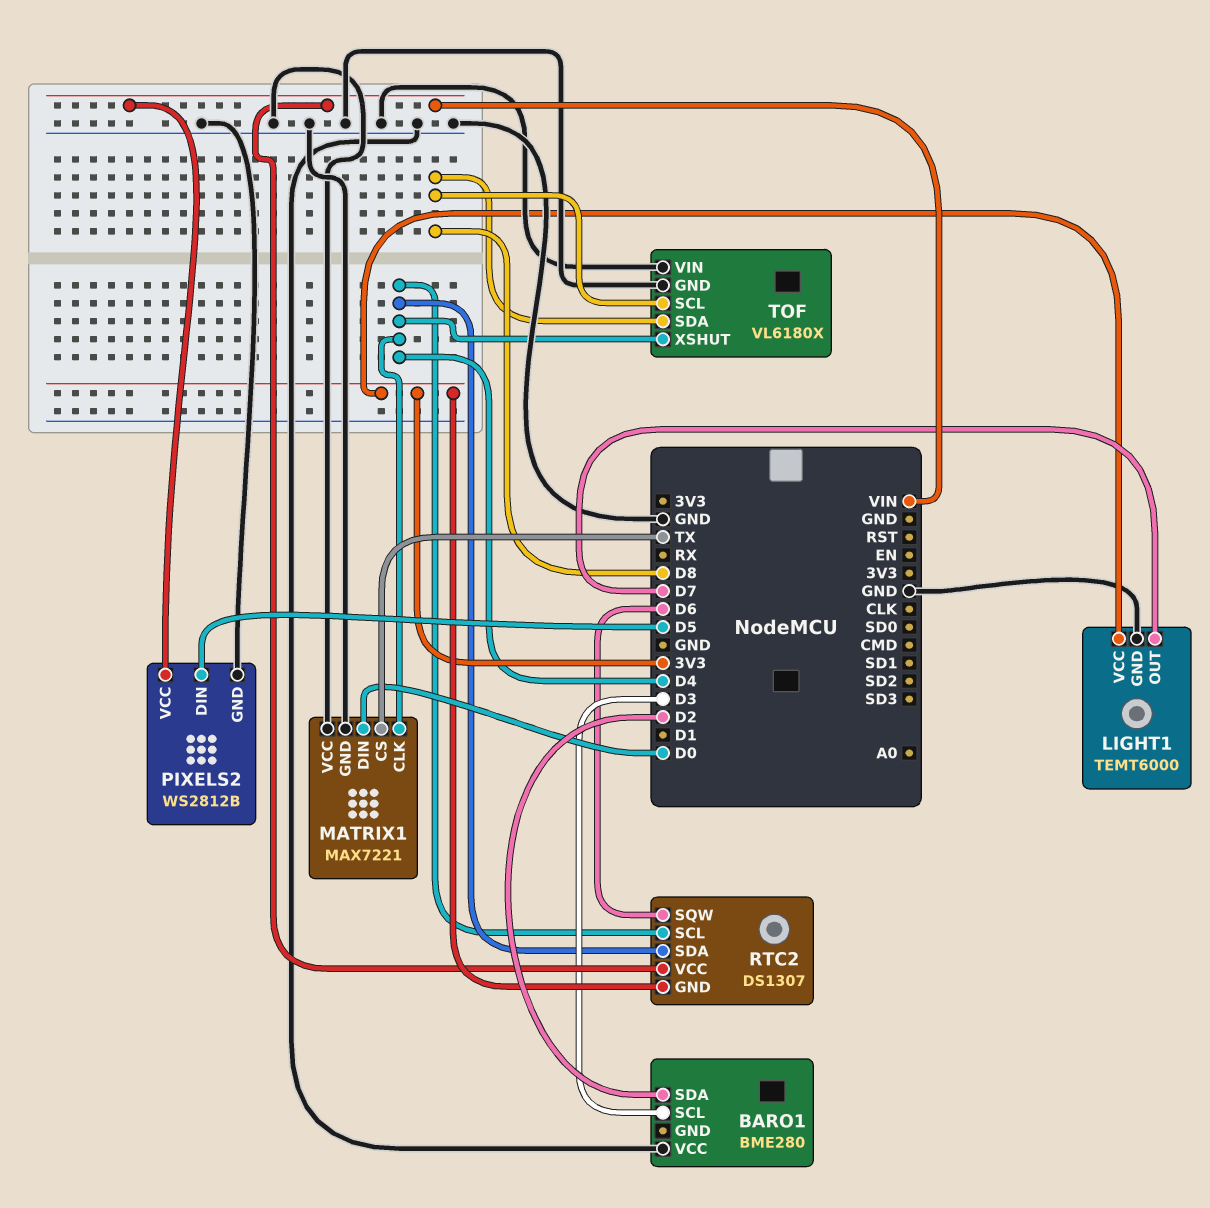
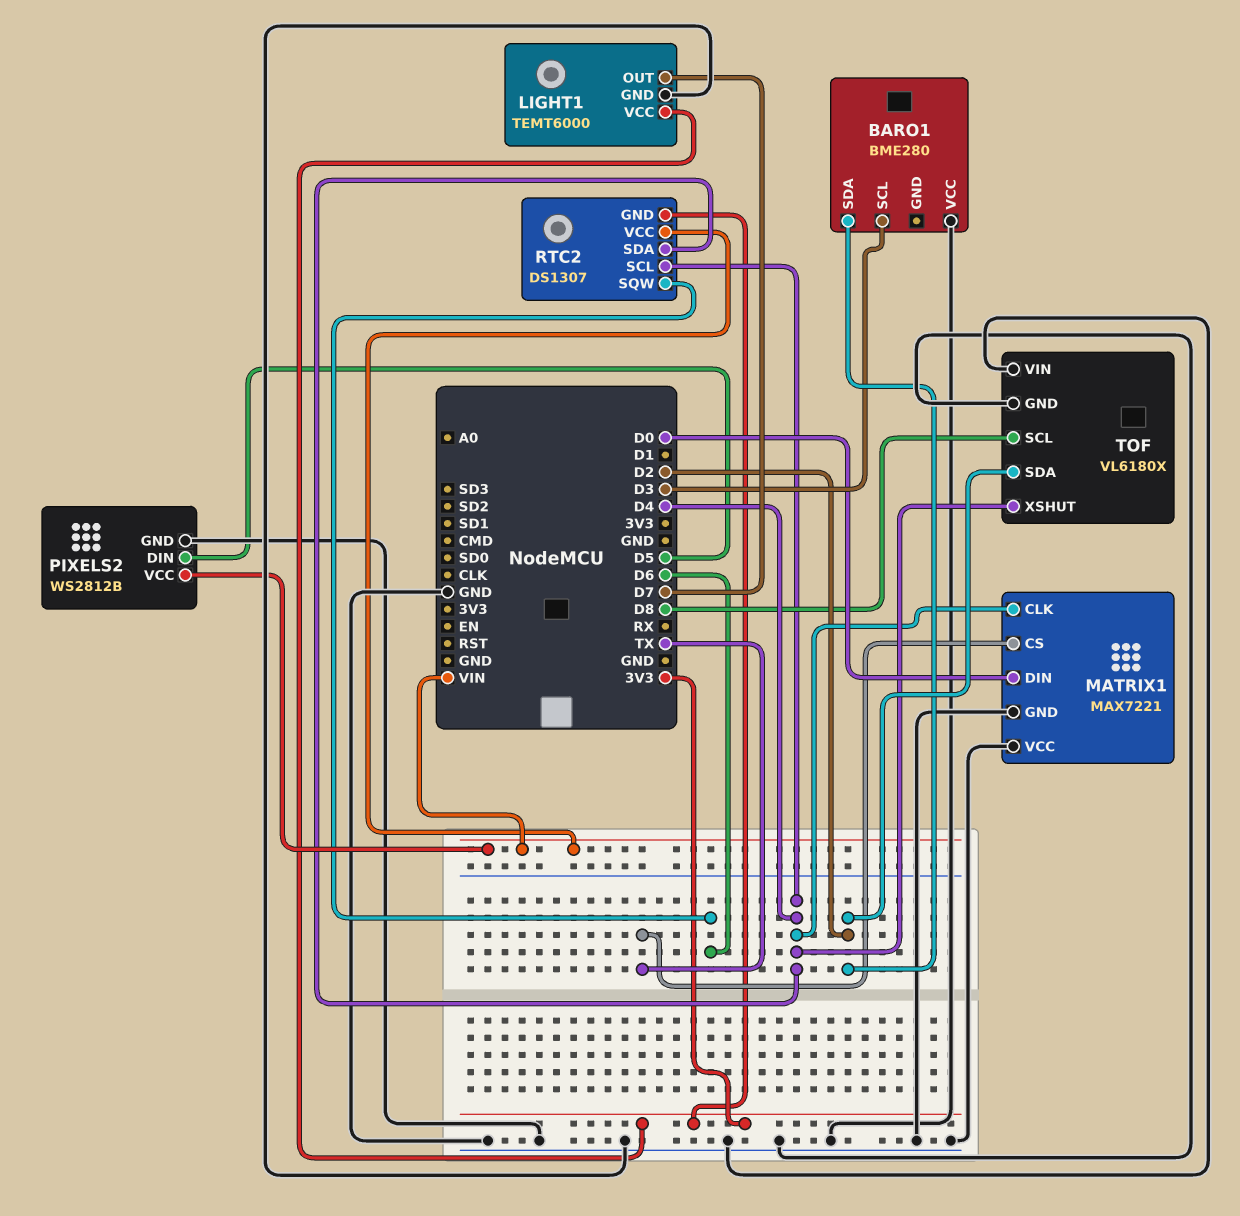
TOF pin SDA: D8 -> D2

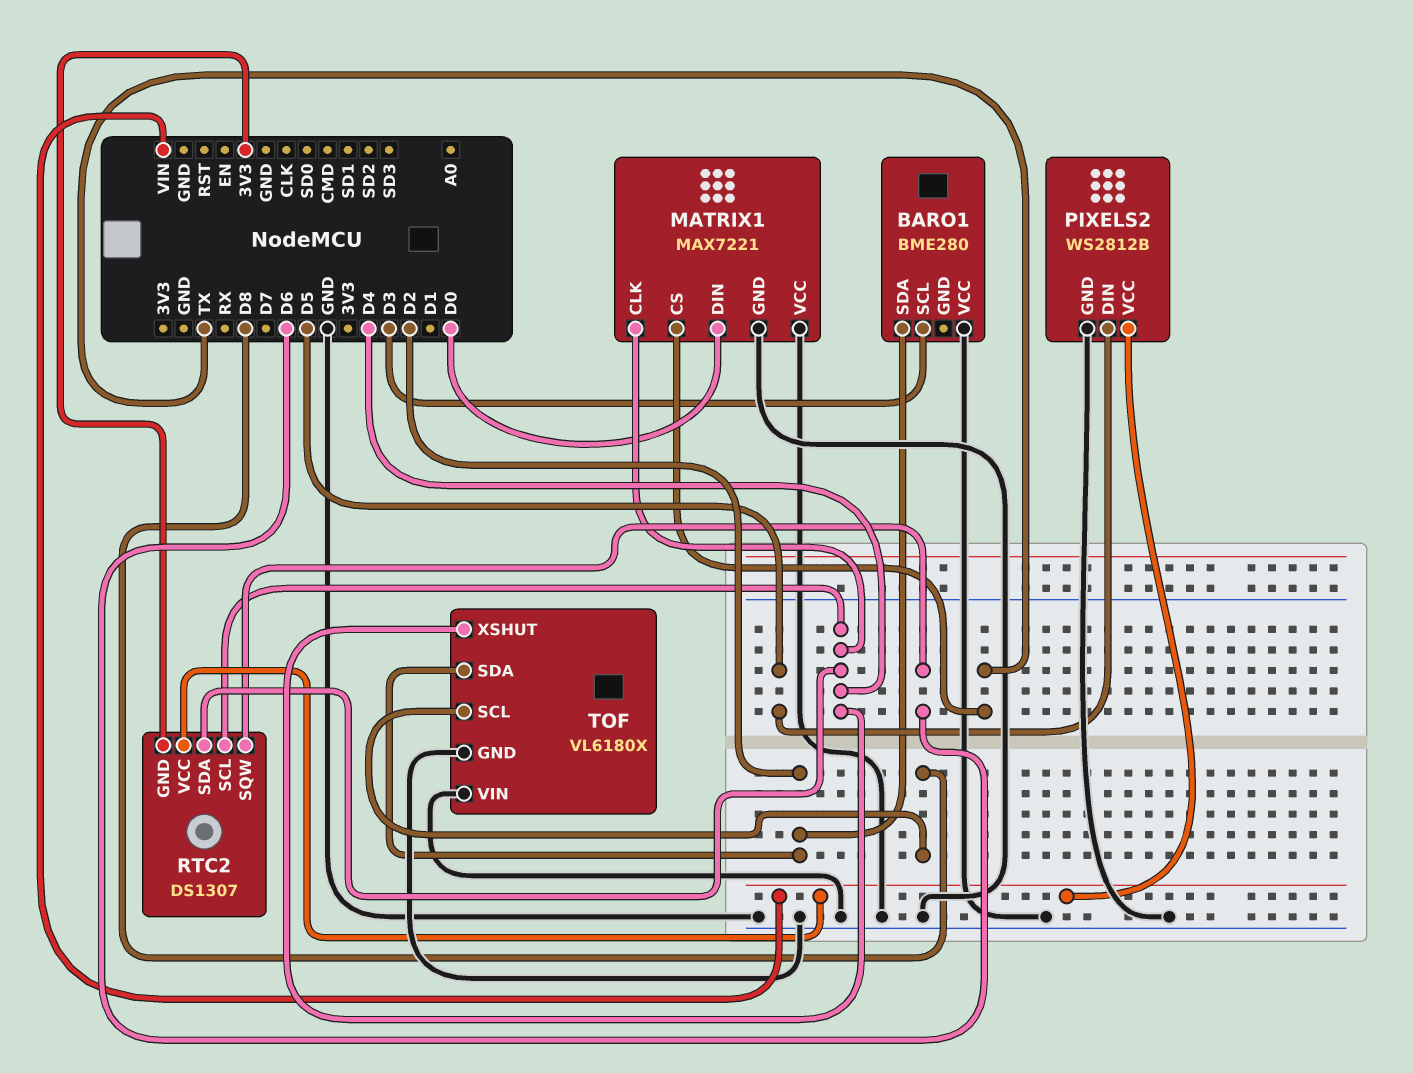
LIGHT1: TEMT6000 -> none
LIGHT1 pin GND: GND -> none
LIGHT1 pin OUT: D7 -> none
LIGHT1 pin VCC: 3V3 -> none

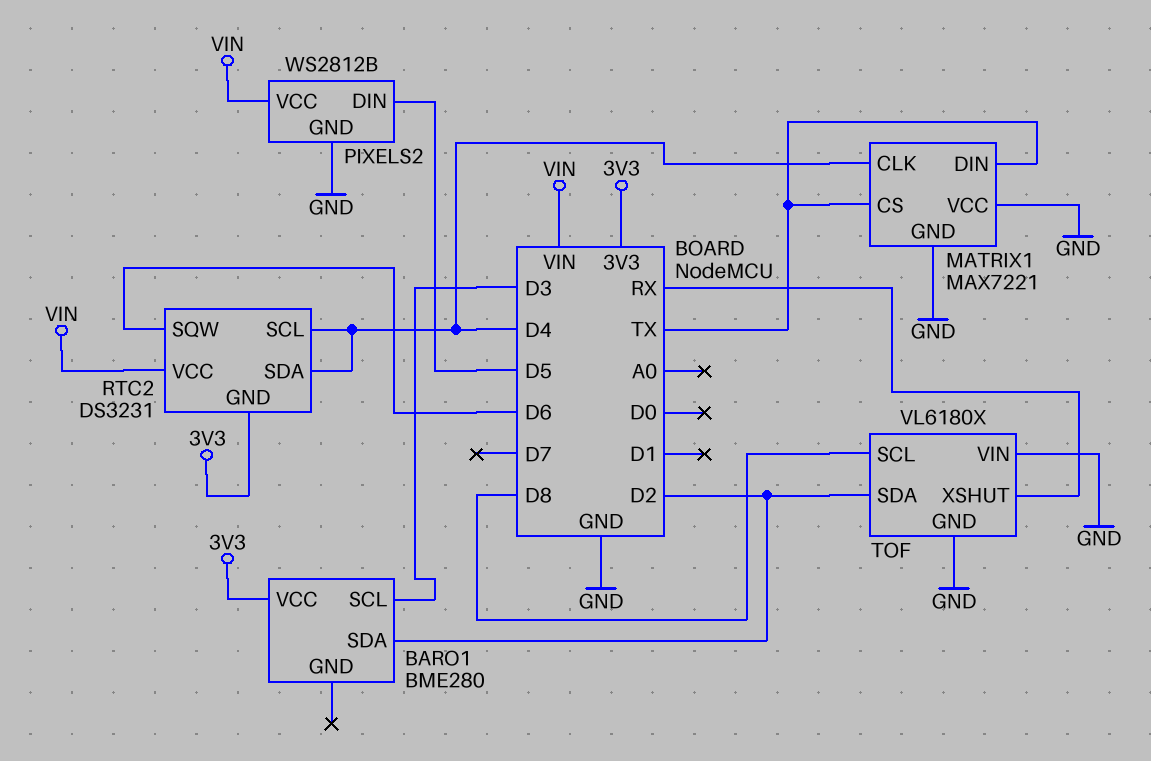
BARO1 pin VCC: GND -> 3V3
MATRIX1 pin DIN: D0 -> TX
RTC2: DS1307 -> DS3231
TOF pin XSHUT: D4 -> RX

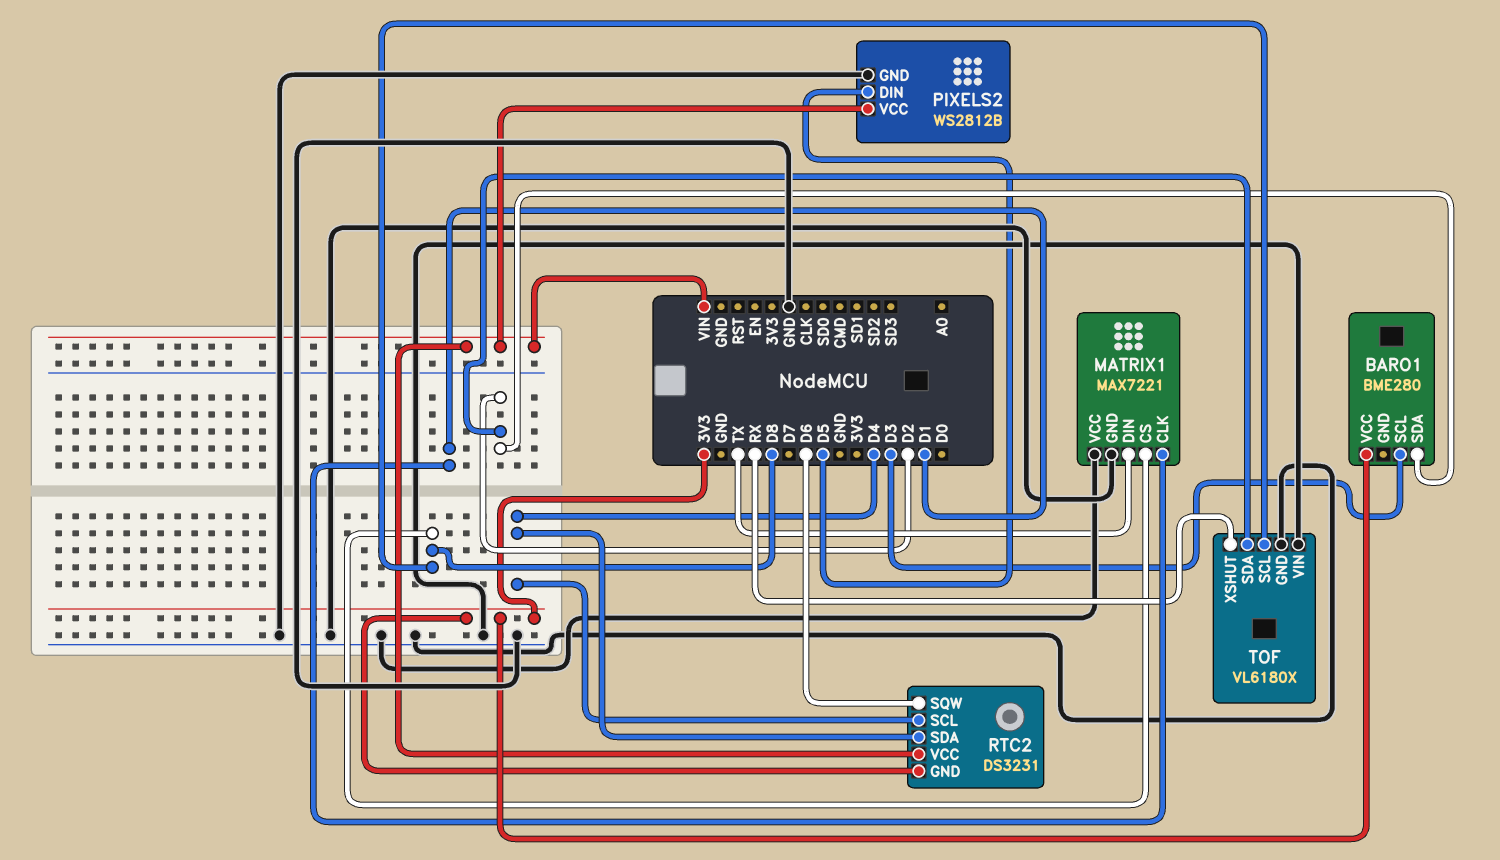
MATRIX1 pin CLK: D4 -> D1
MATRIX1 pin CS: TX -> D8

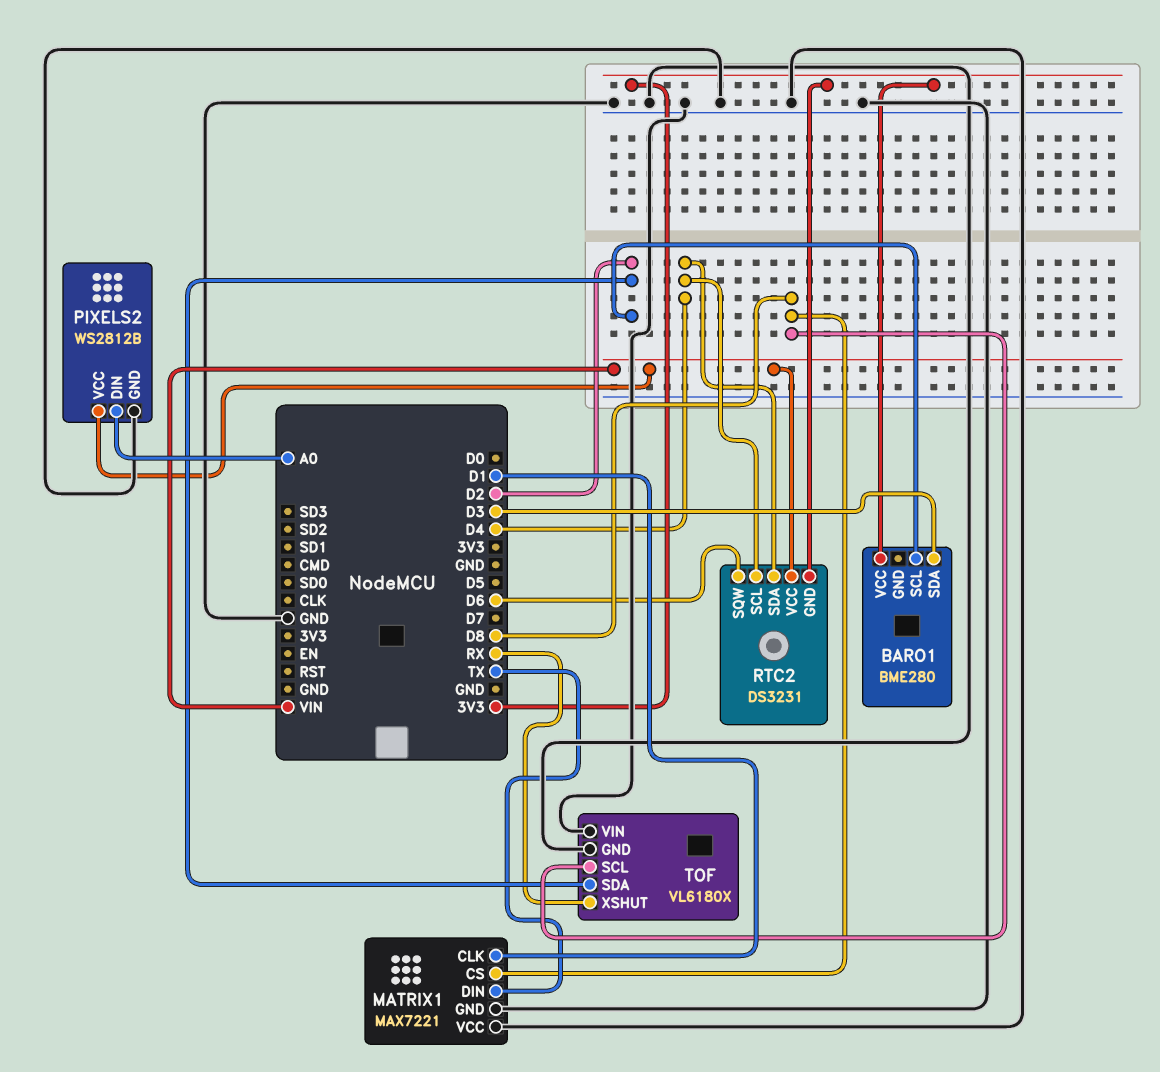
BARO1 pin SCL: D3 -> D2
BARO1 pin SDA: D2 -> D3
PIXELS2 pin DIN: D5 -> A0

